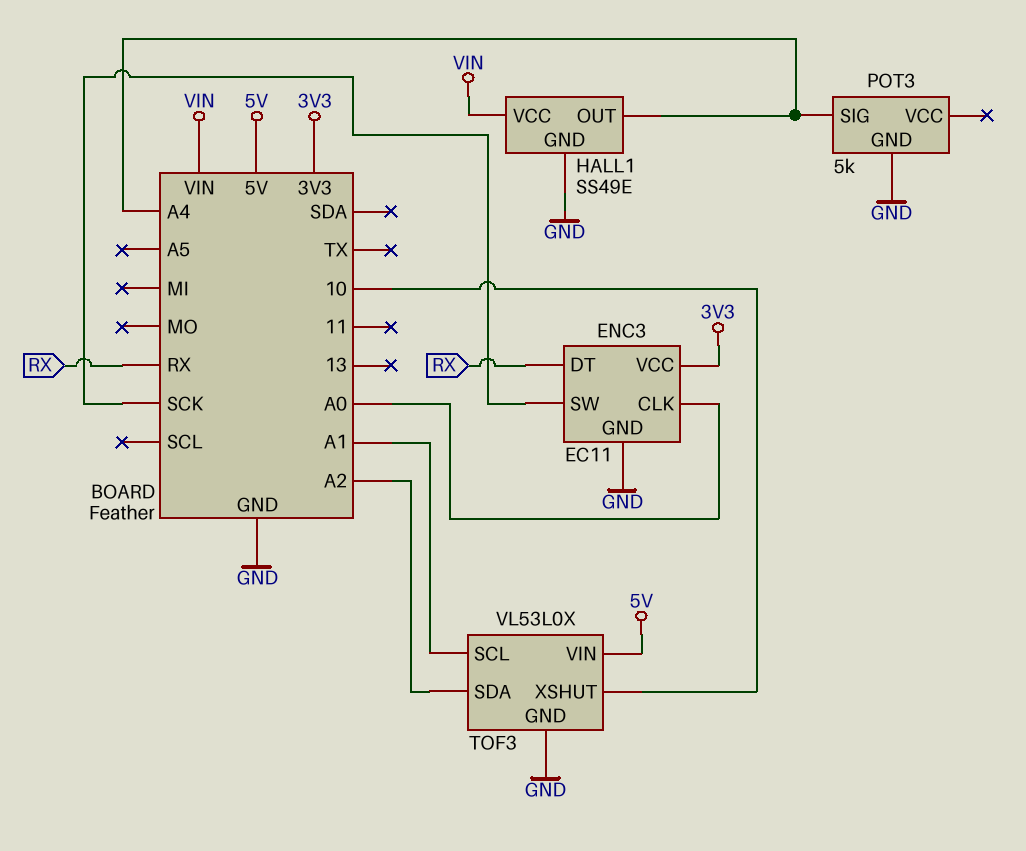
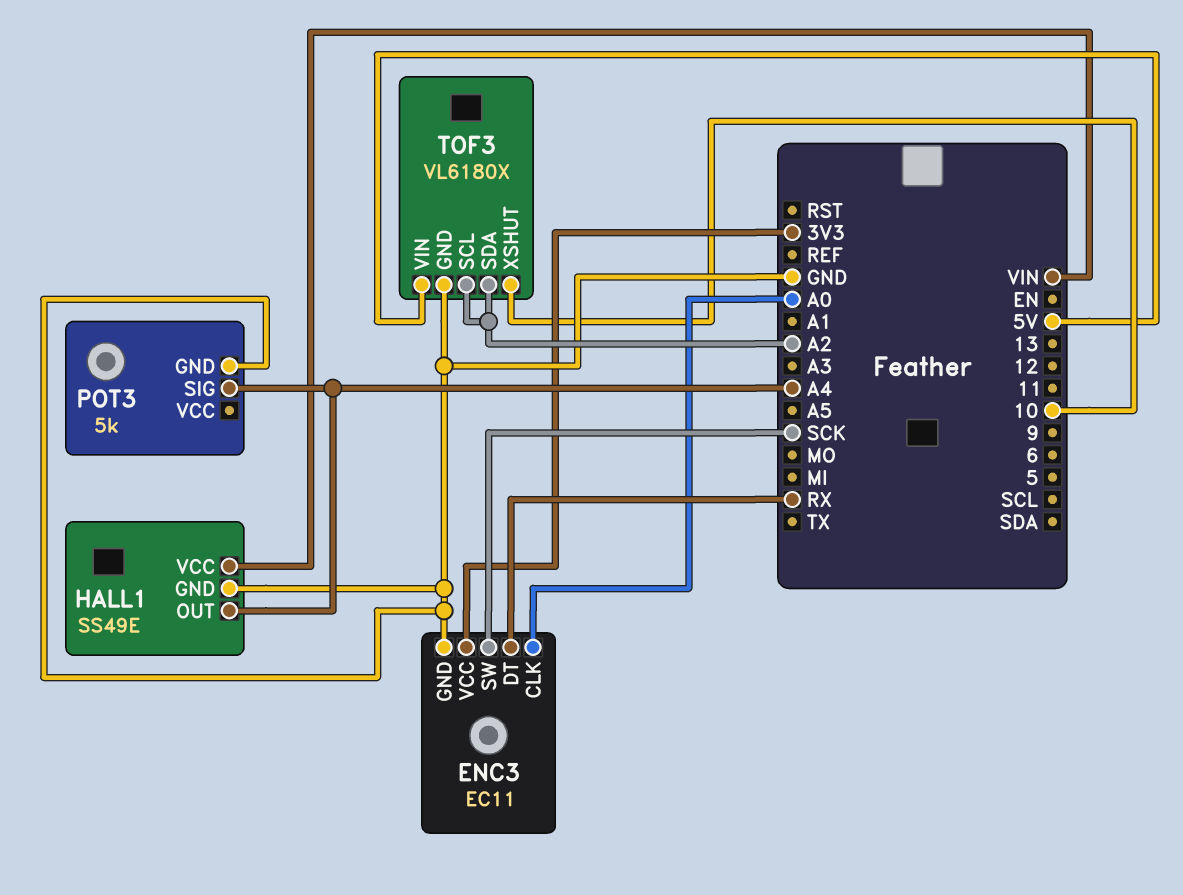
TOF3: VL53L0X -> VL6180X
TOF3 pin SCL: A1 -> A2

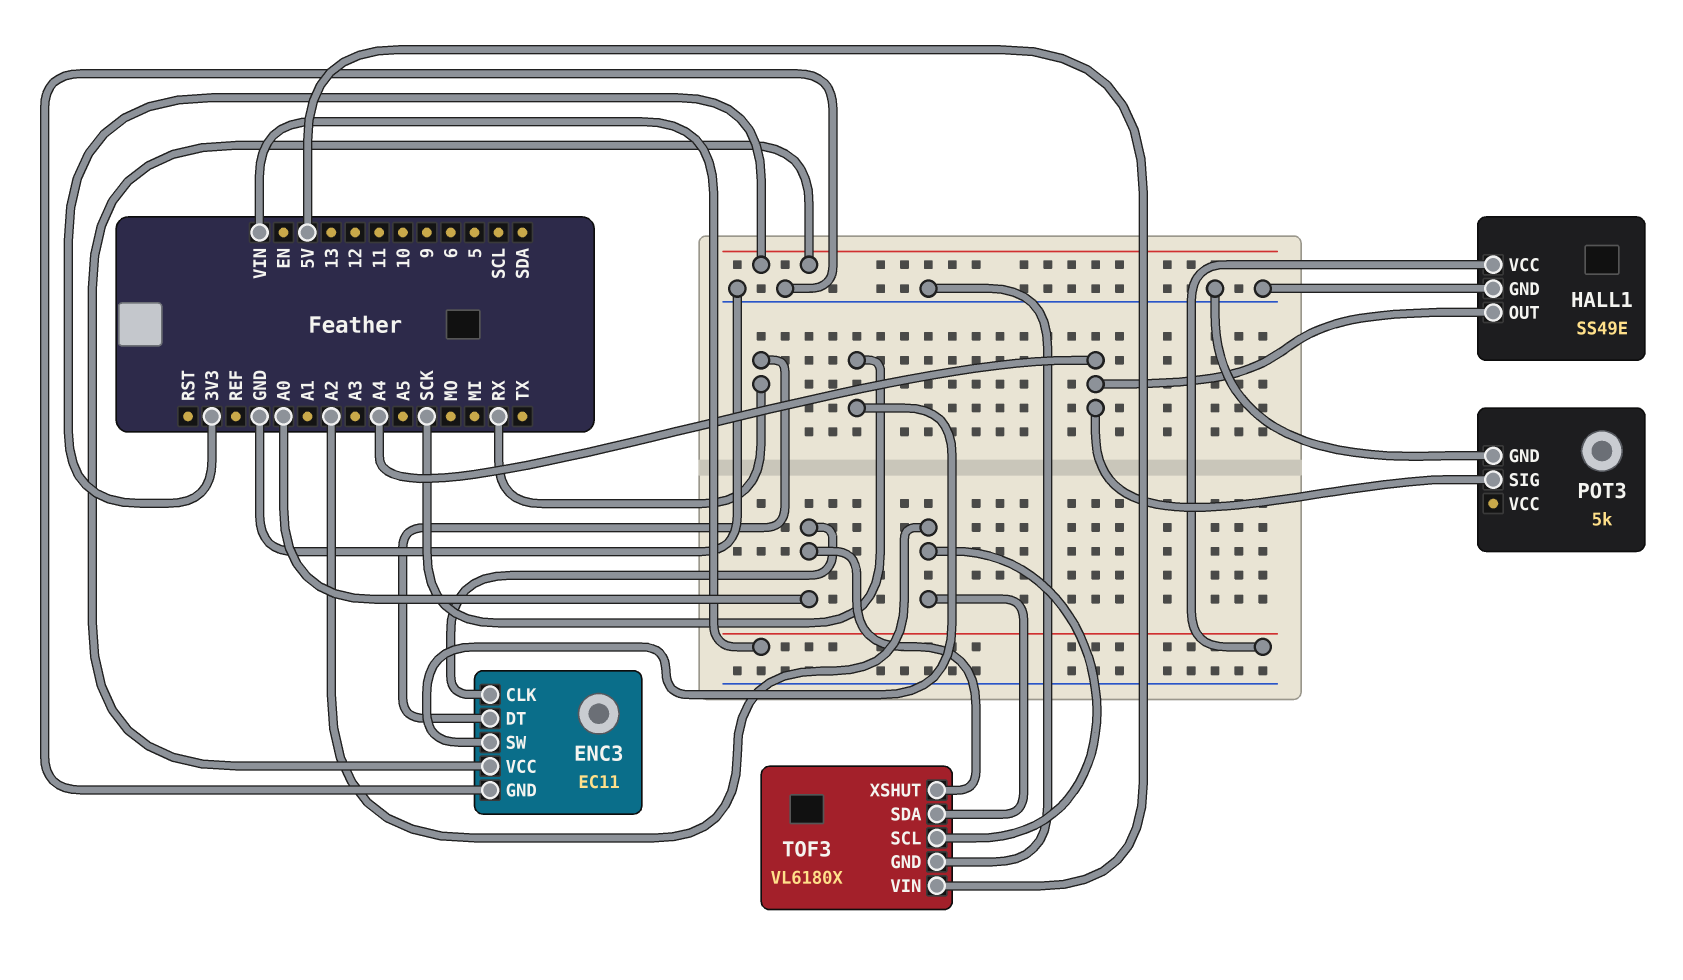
TOF3 pin XSHUT: 10 -> A0

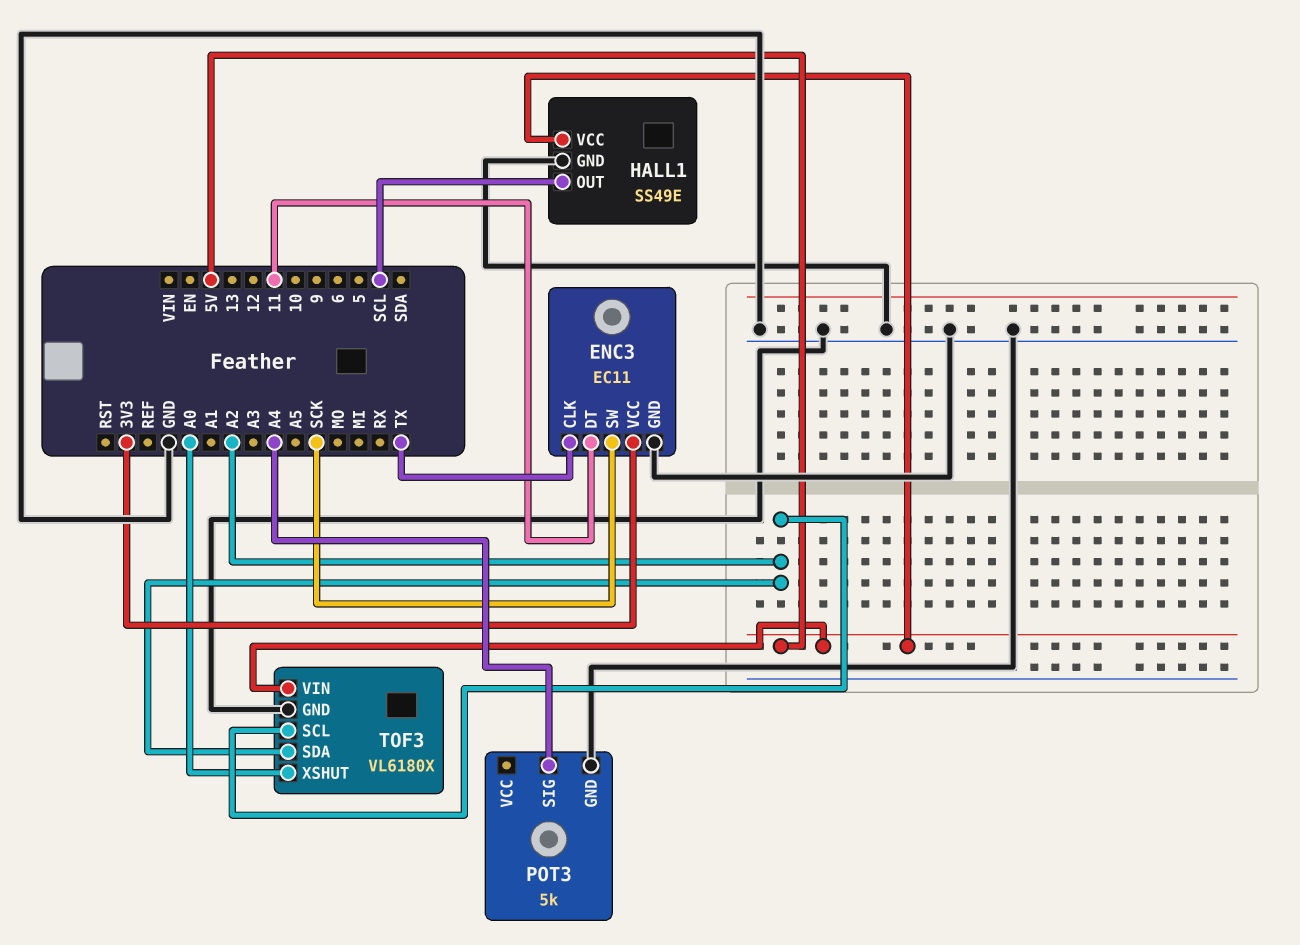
ENC3 pin CLK: A0 -> TX
ENC3 pin DT: RX -> 11
HALL1 pin OUT: A4 -> SCL
HALL1 pin VCC: VIN -> 5V

